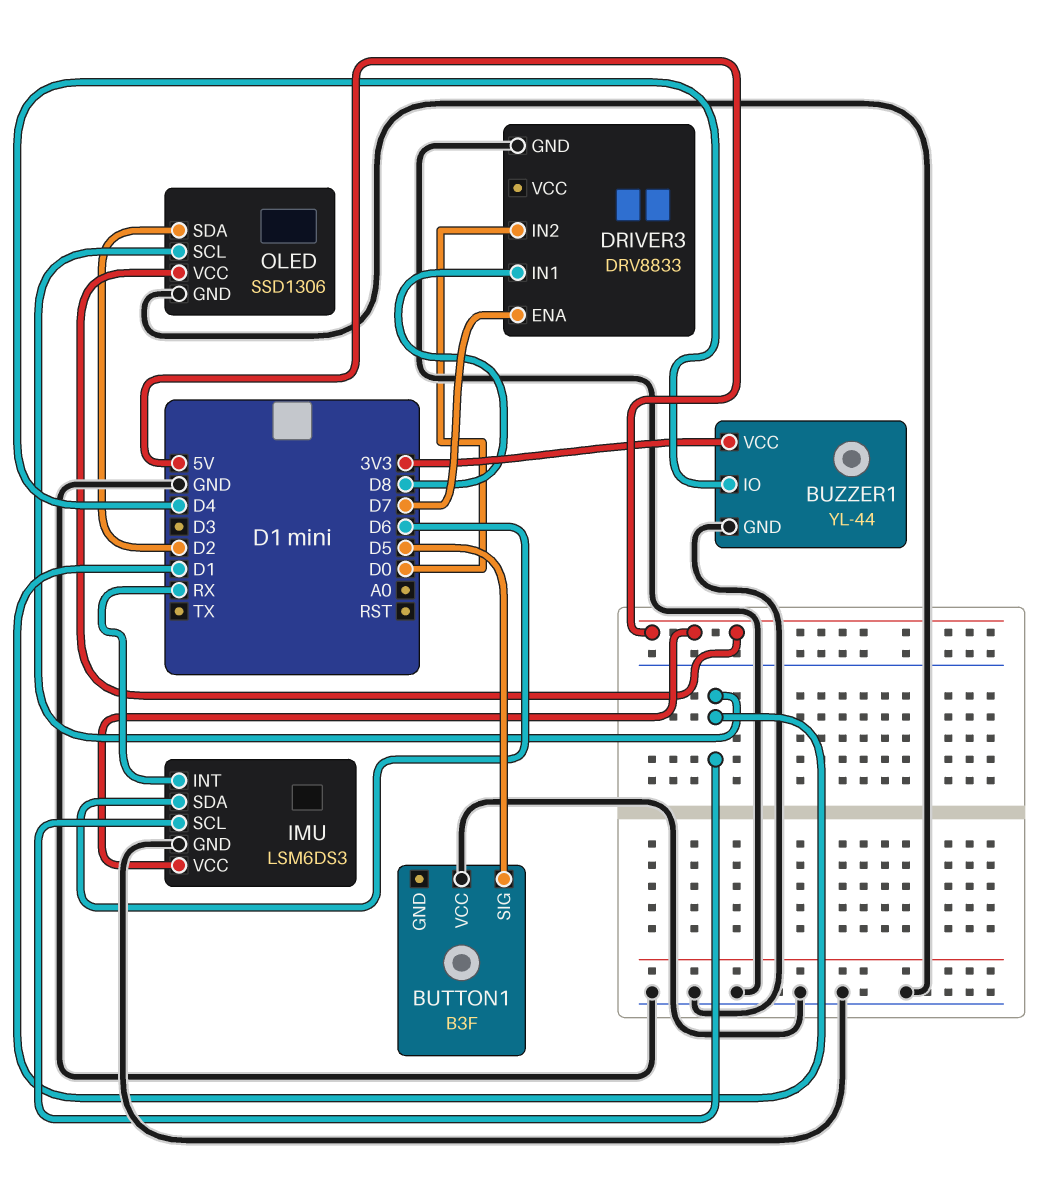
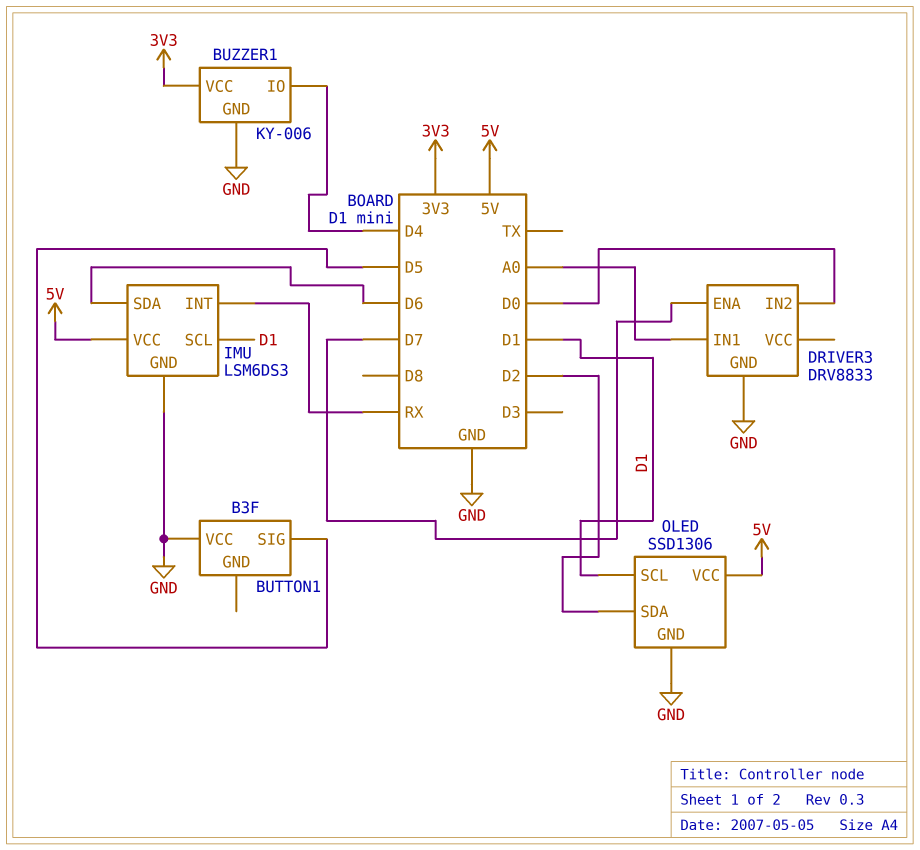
BUZZER1: YL-44 -> KY-006
DRIVER3 pin IN1: D8 -> A0

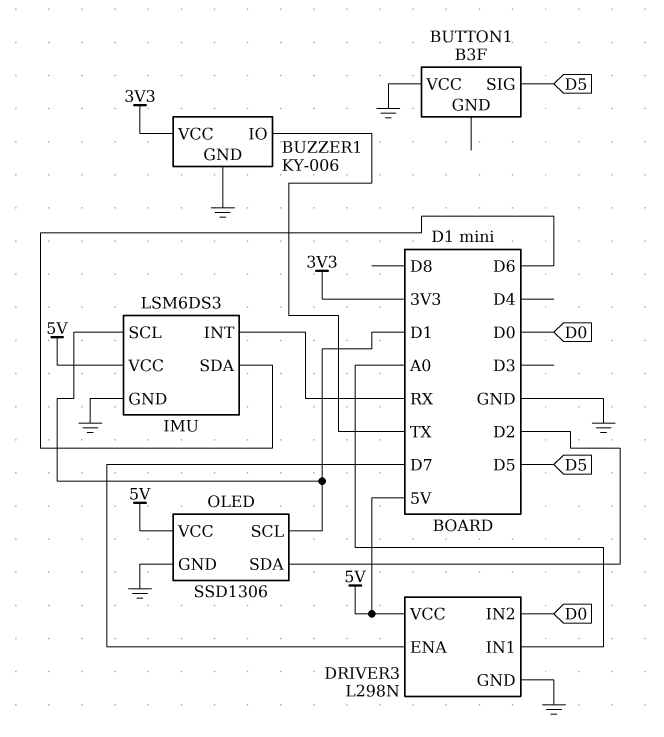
BUZZER1 pin IO: D4 -> TX
DRIVER3: DRV8833 -> L298N
DRIVER3 pin VCC: none -> 5V

